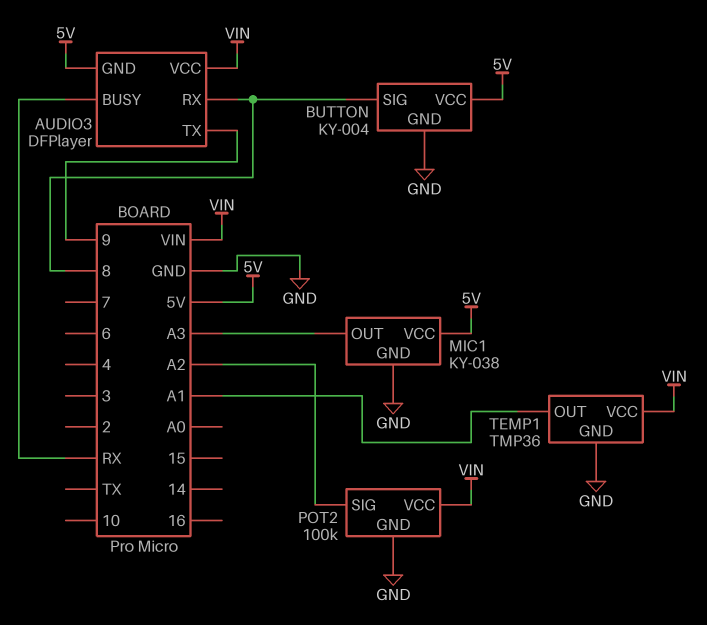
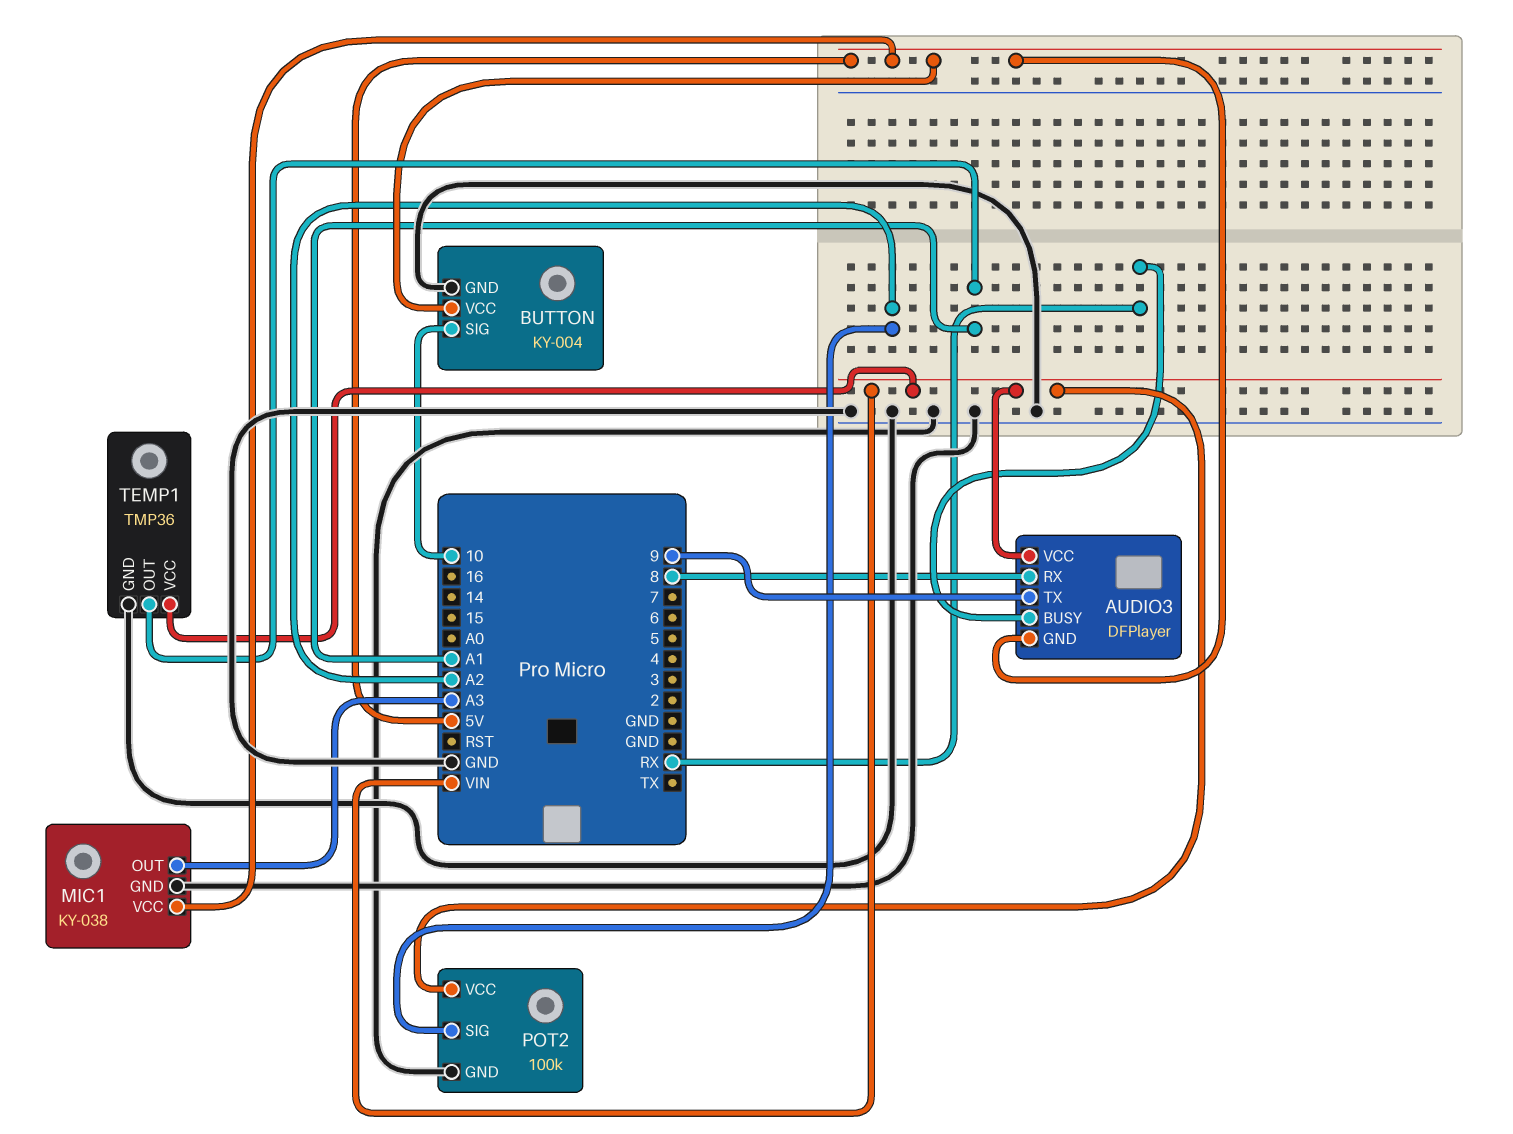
BUTTON pin SIG: 8 -> 10

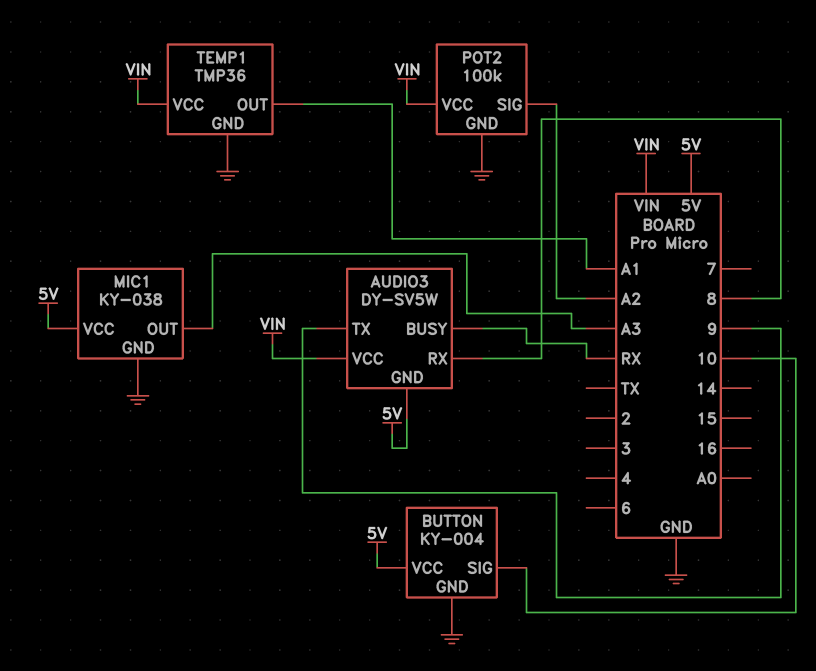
AUDIO3: DFPlayer -> DY-SV5W

